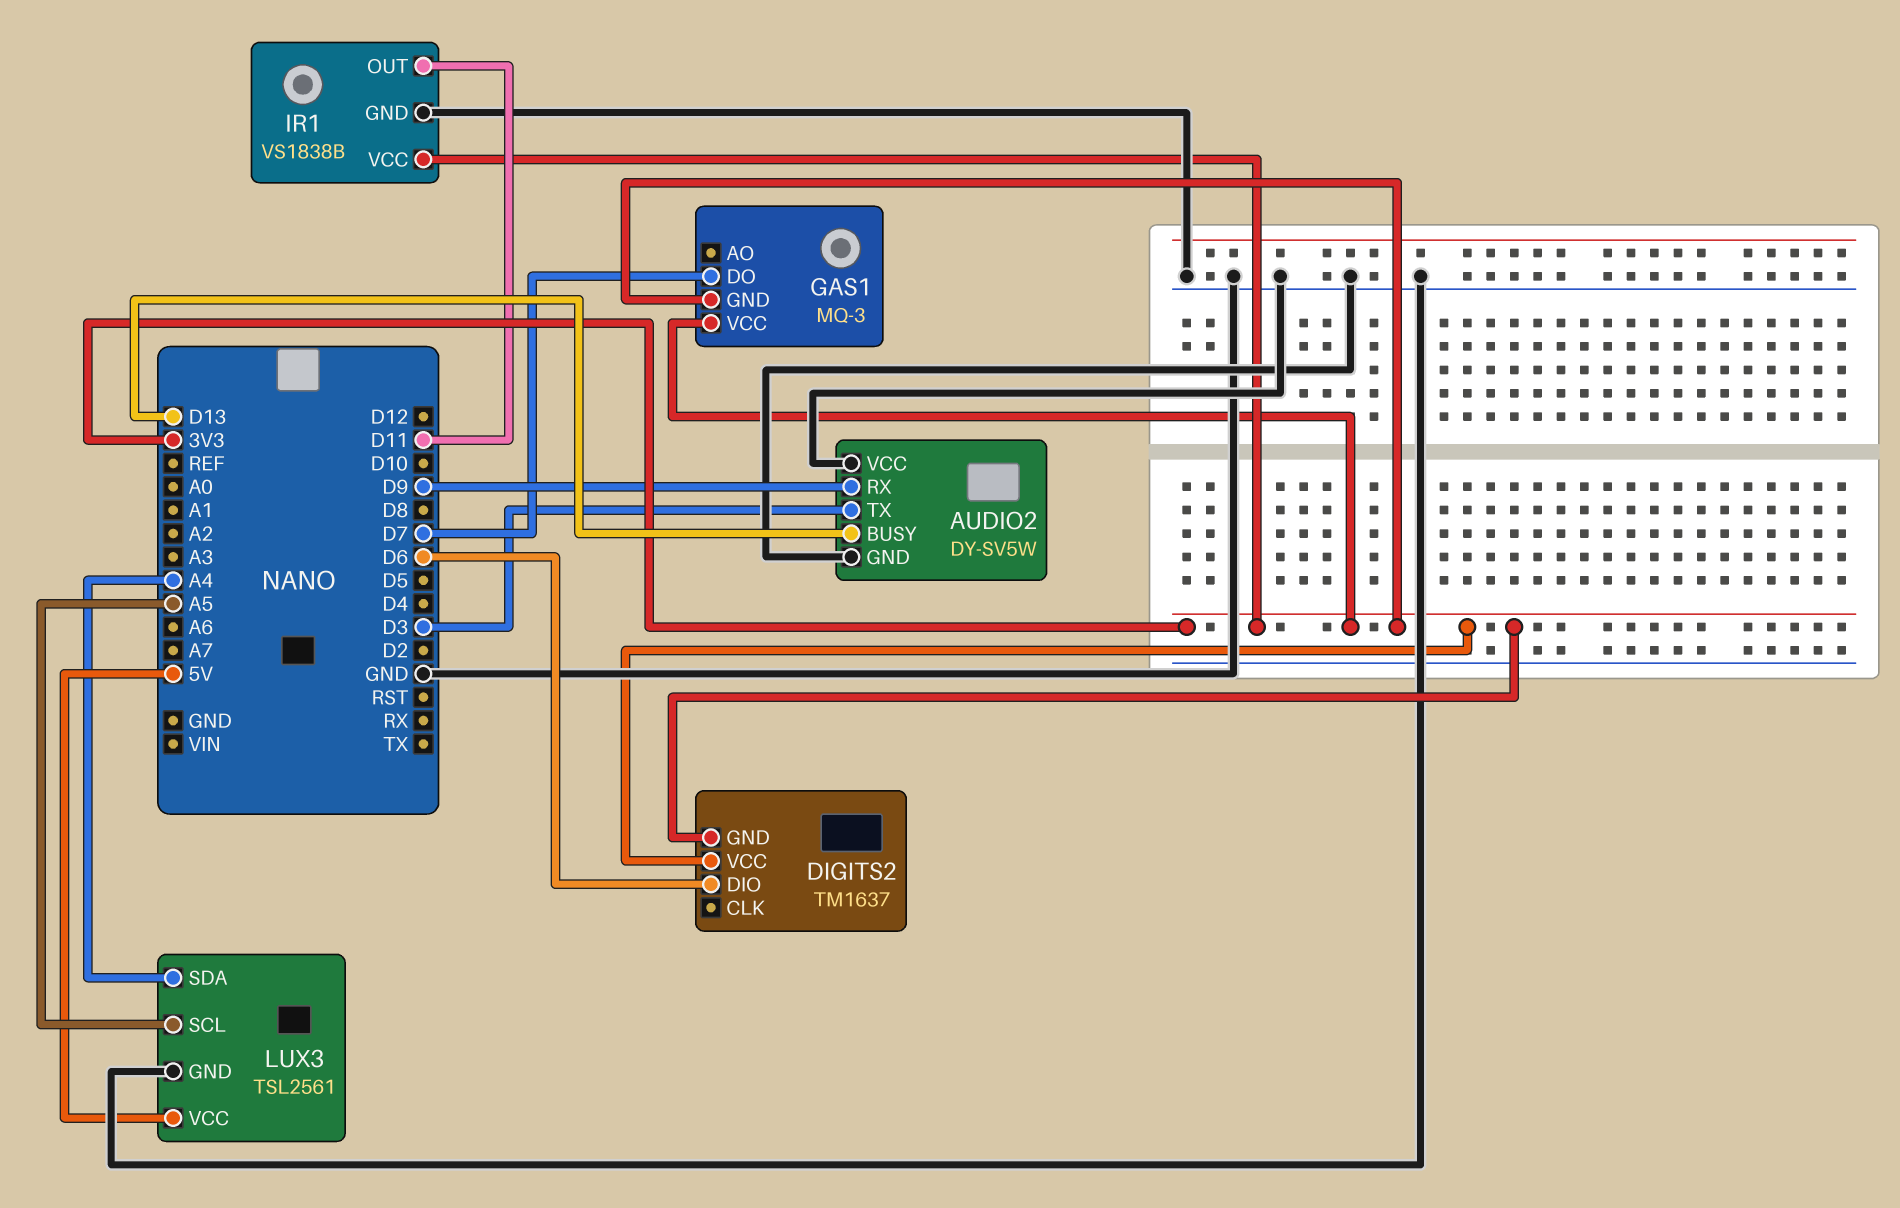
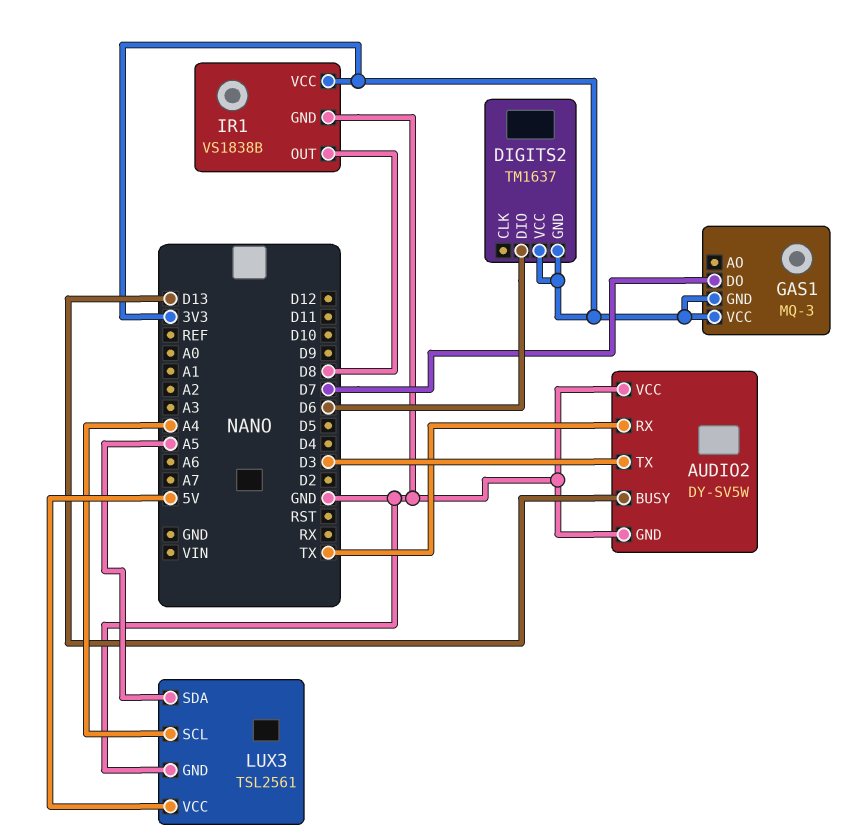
AUDIO2 pin RX: D9 -> TX
IR1 pin OUT: D11 -> D8
LUX3 pin SCL: A5 -> A4
LUX3 pin SDA: A4 -> A5

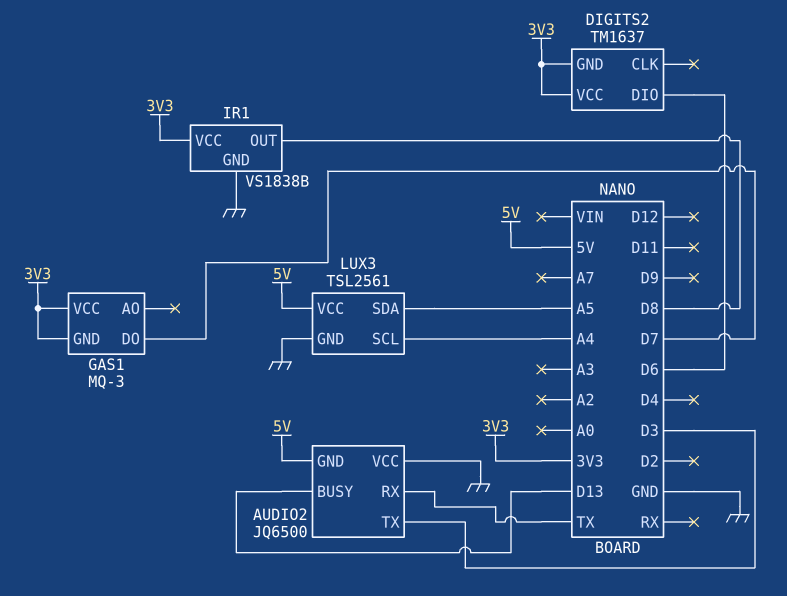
AUDIO2: DY-SV5W -> JQ6500
AUDIO2 pin GND: GND -> 5V

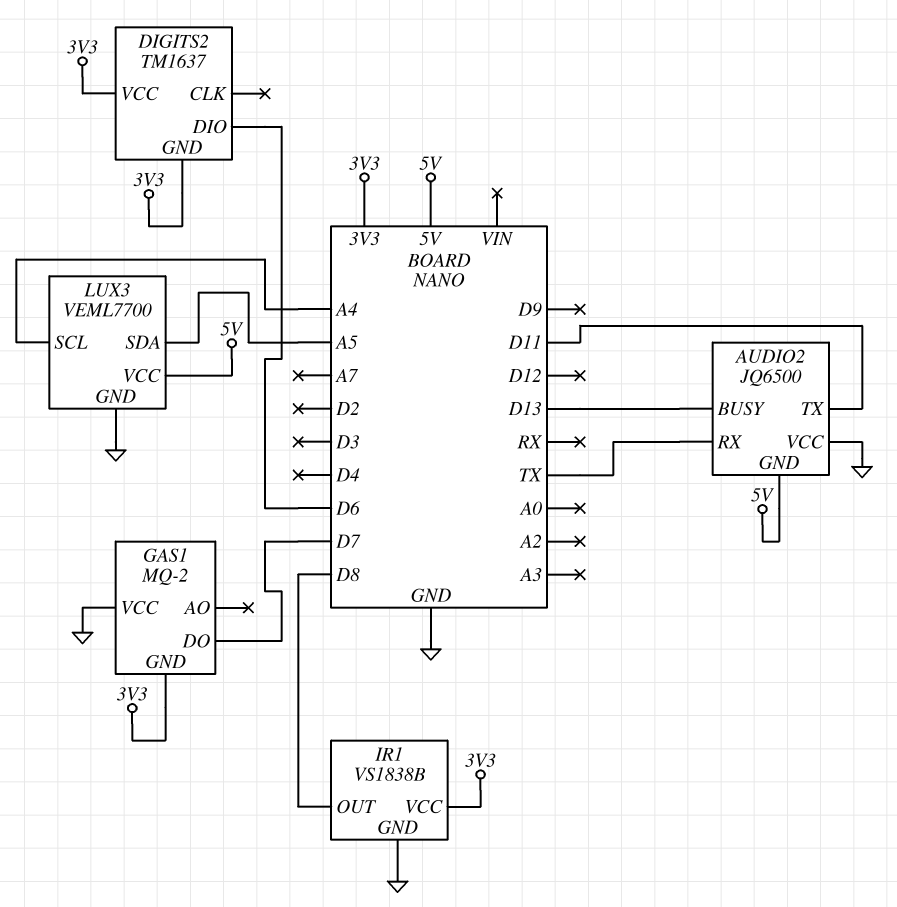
AUDIO2 pin TX: D3 -> D11
GAS1: MQ-3 -> MQ-2
GAS1 pin VCC: 3V3 -> GND
LUX3: TSL2561 -> VEML7700

